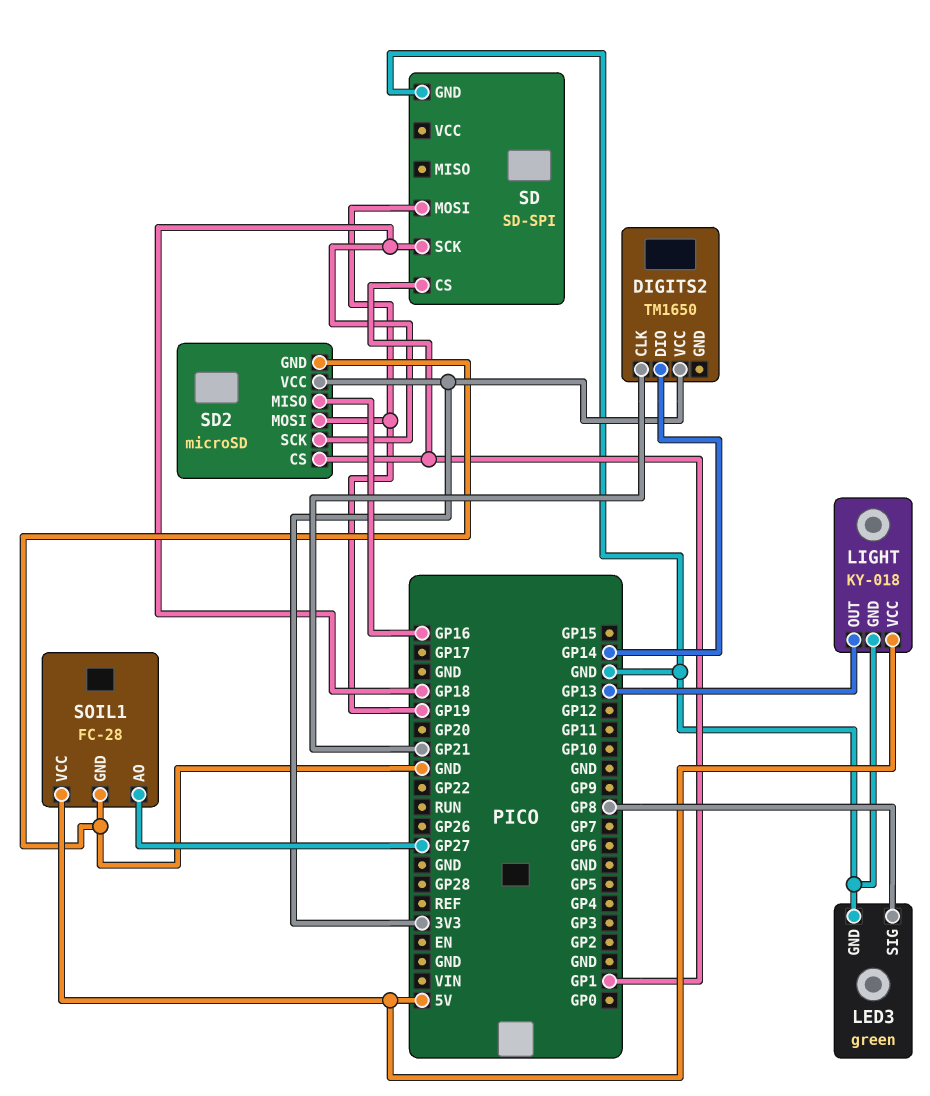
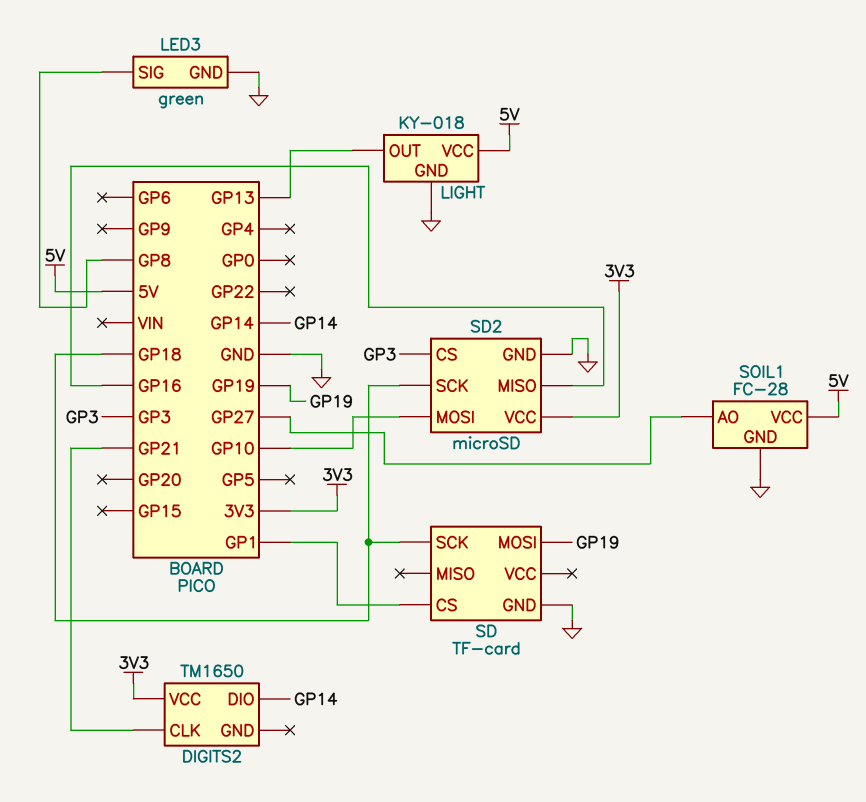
SD: SD-SPI -> TF-card
SD2 pin CS: GP1 -> GP3
SD2 pin MOSI: GP19 -> GP10

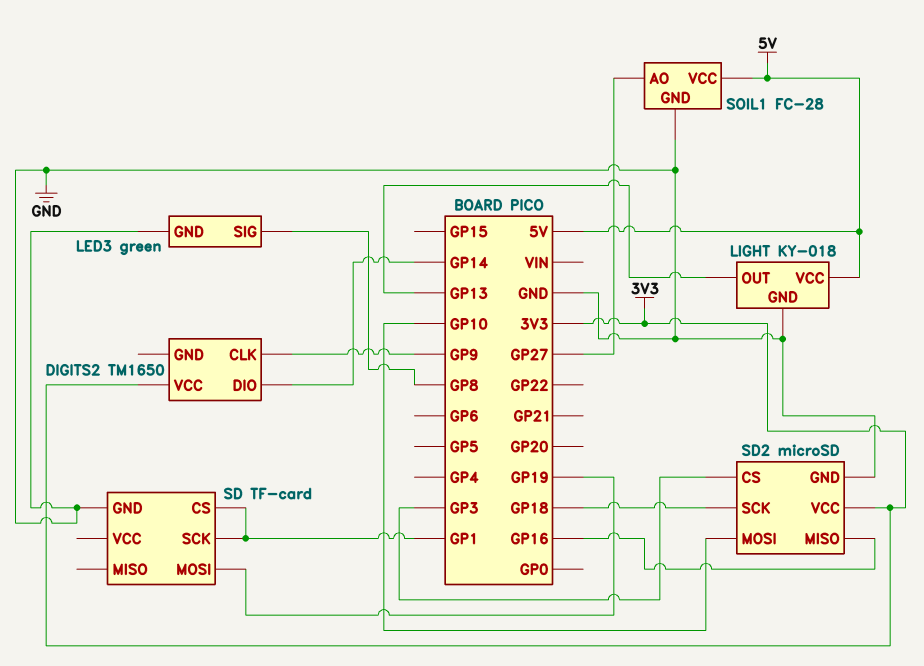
DIGITS2 pin CLK: GP21 -> GP9
SD pin SCK: GP18 -> GP1

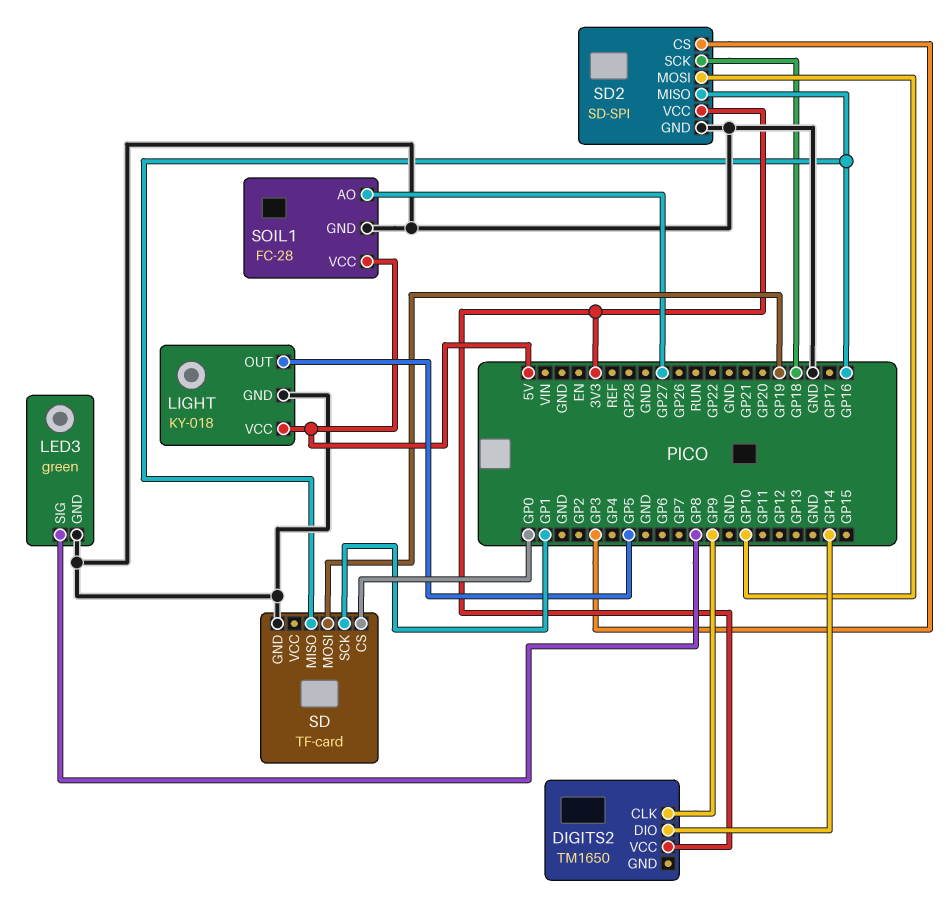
LIGHT pin OUT: GP13 -> GP5
SD pin CS: GP1 -> GP0
SD pin MISO: none -> GP16
SD2: microSD -> SD-SPI

